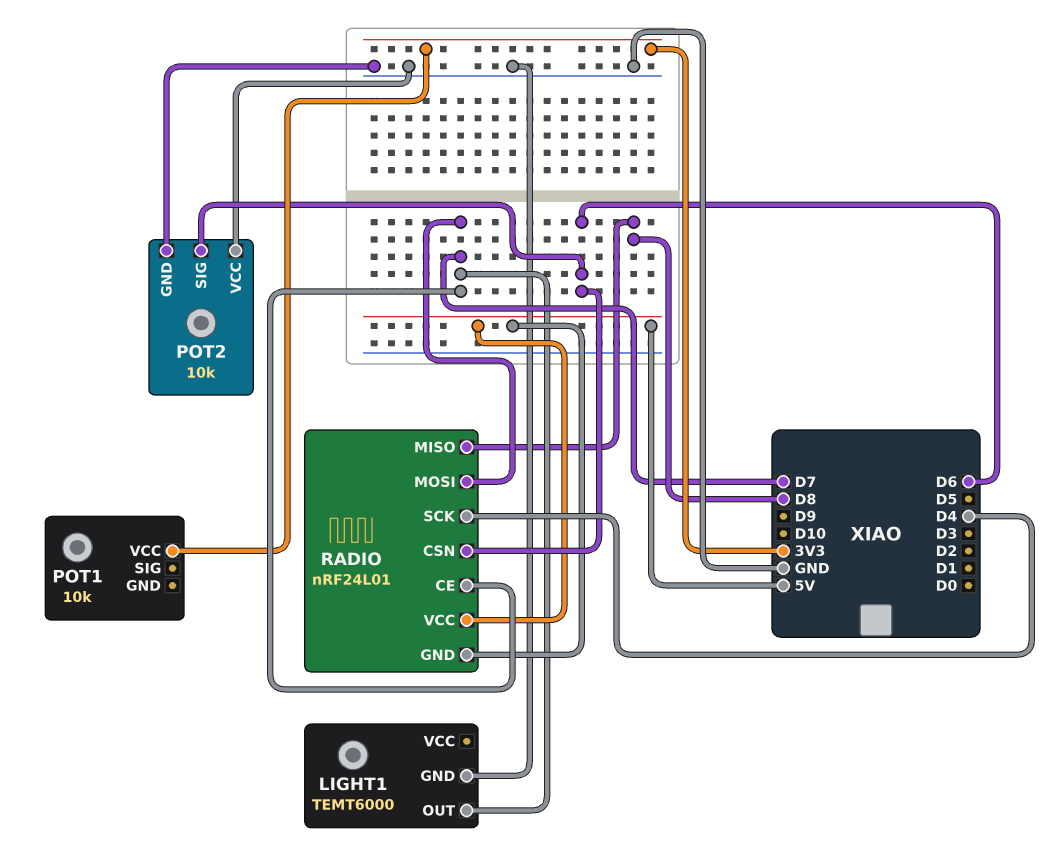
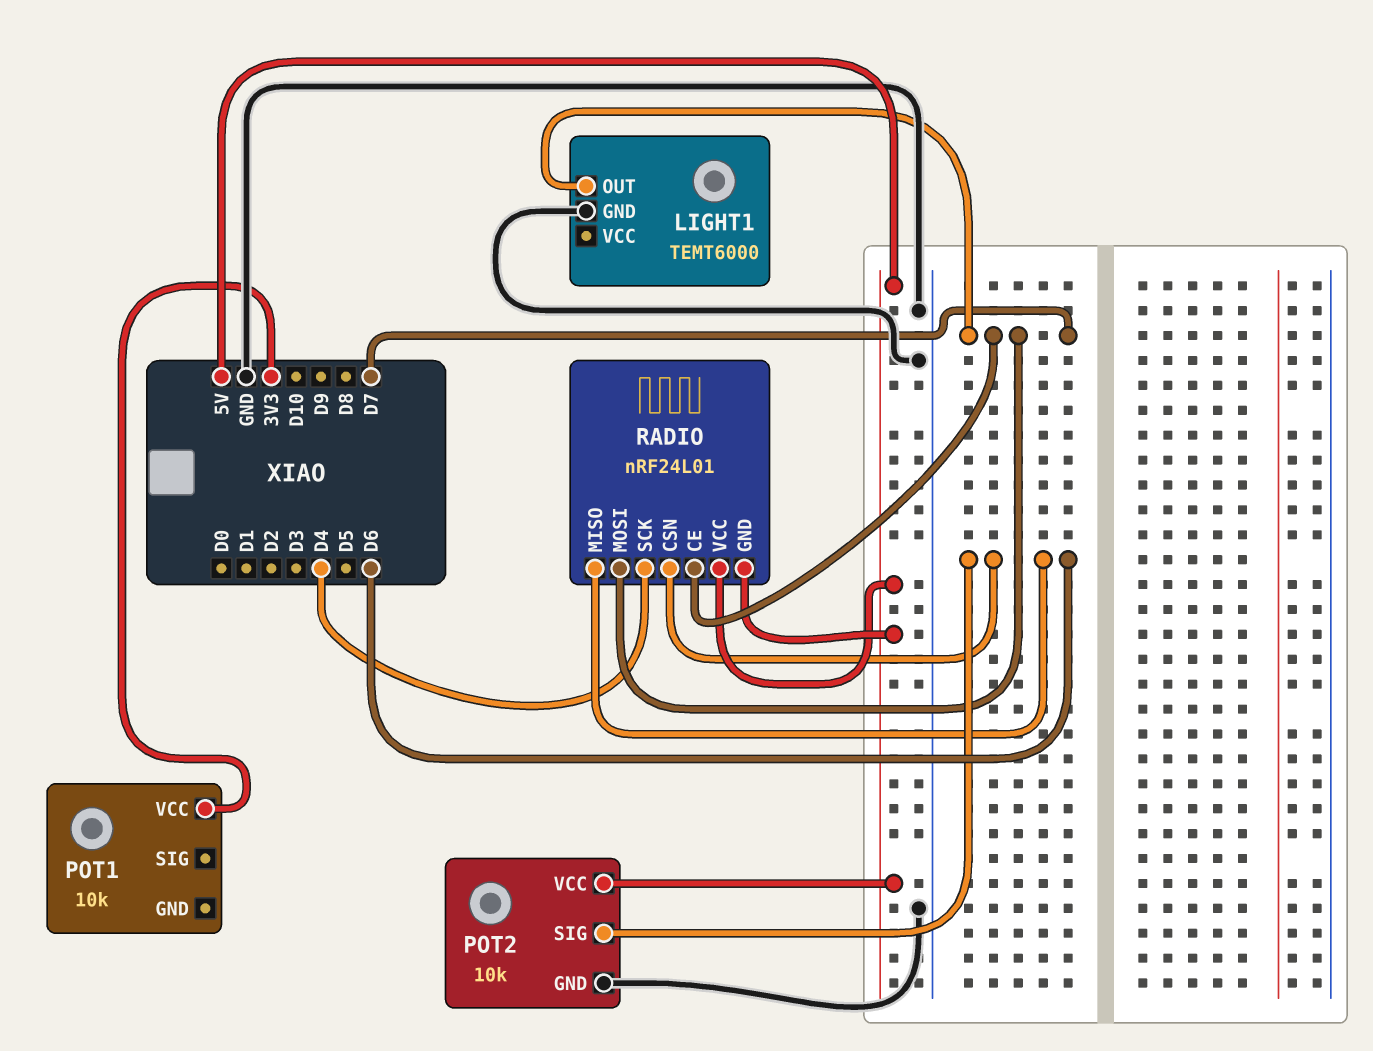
POT2 pin VCC: GND -> 5V
RADIO pin MISO: D8 -> D6

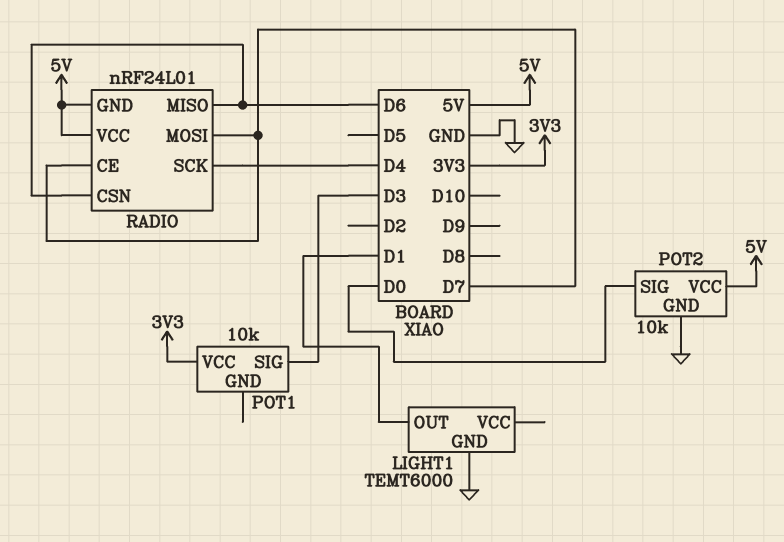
LIGHT1 pin OUT: D7 -> D1
POT1 pin SIG: none -> D3
POT2 pin SIG: D6 -> D0

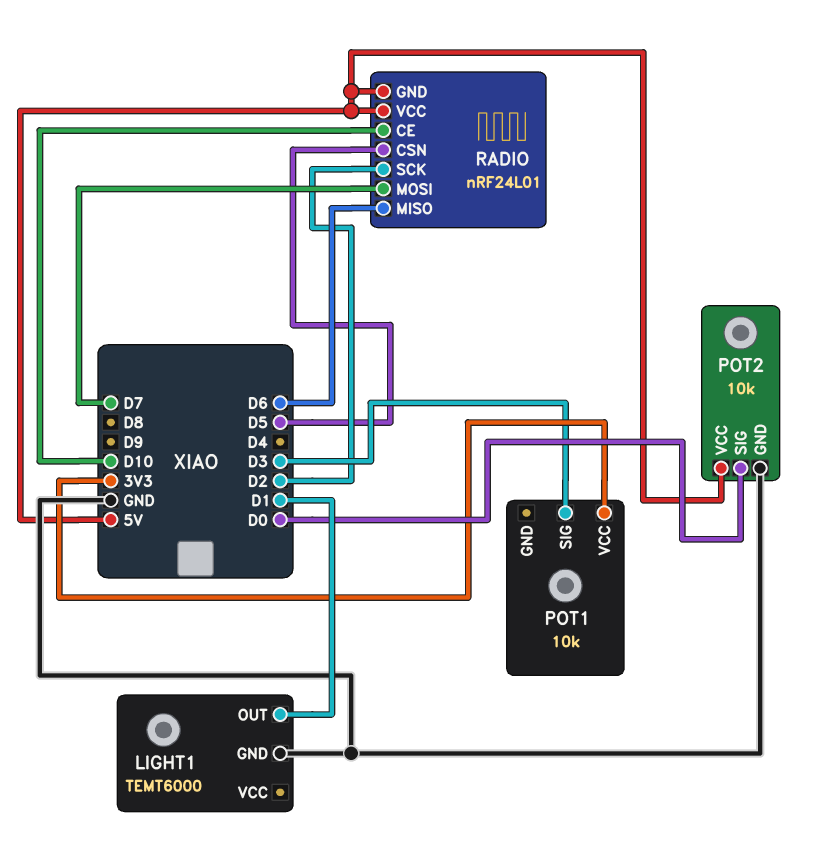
RADIO pin CE: D7 -> D10
RADIO pin CSN: D6 -> D5
RADIO pin SCK: D4 -> D2

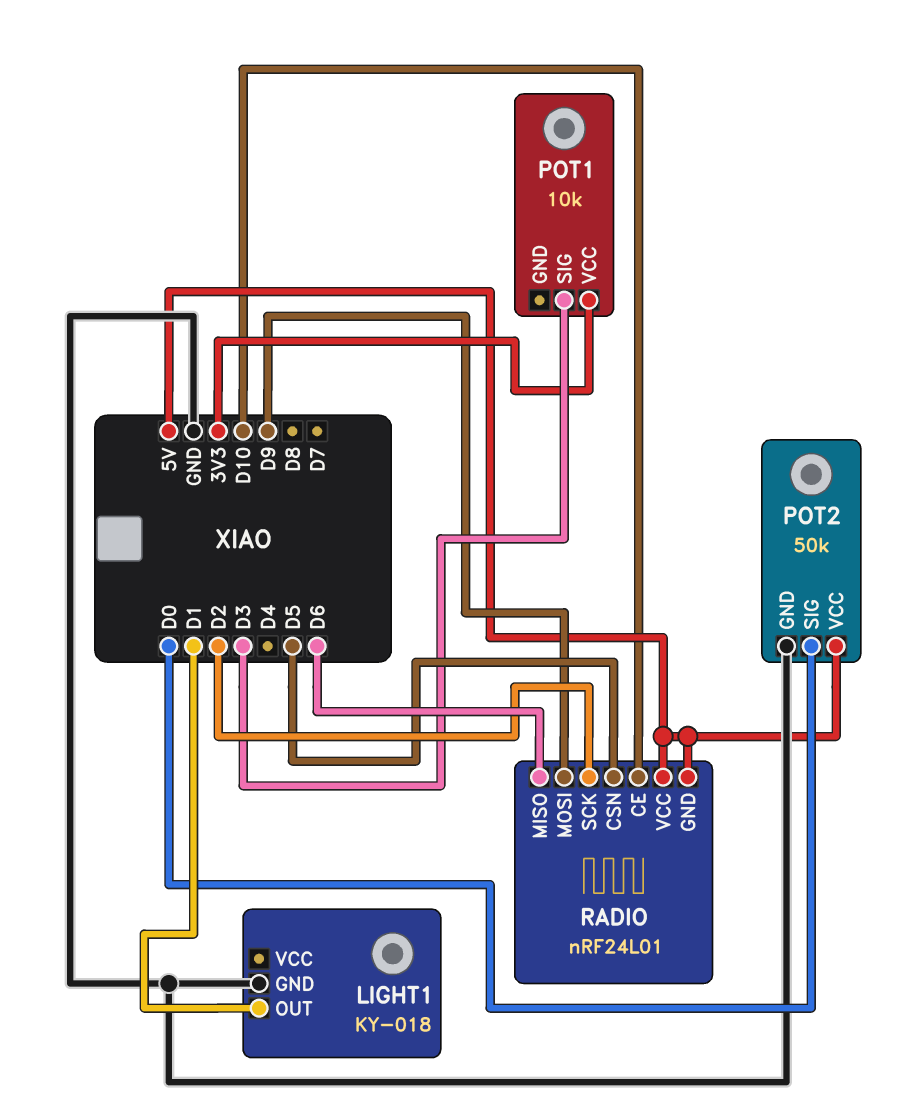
LIGHT1: TEMT6000 -> KY-018
POT2: 10k -> 50k
RADIO pin MOSI: D7 -> D9

